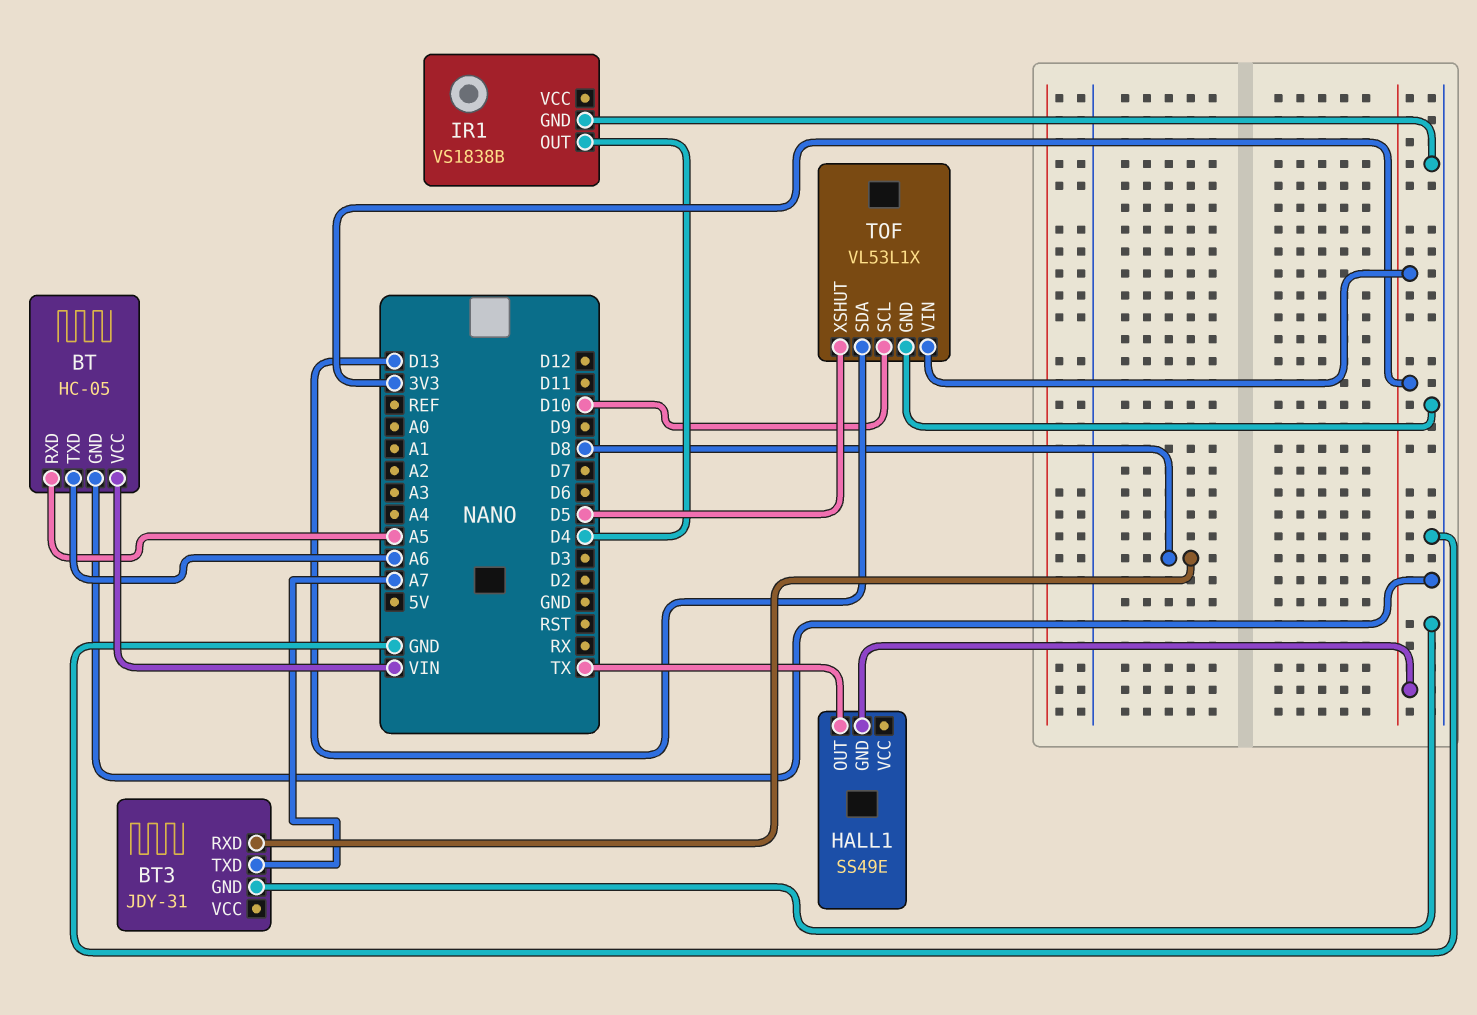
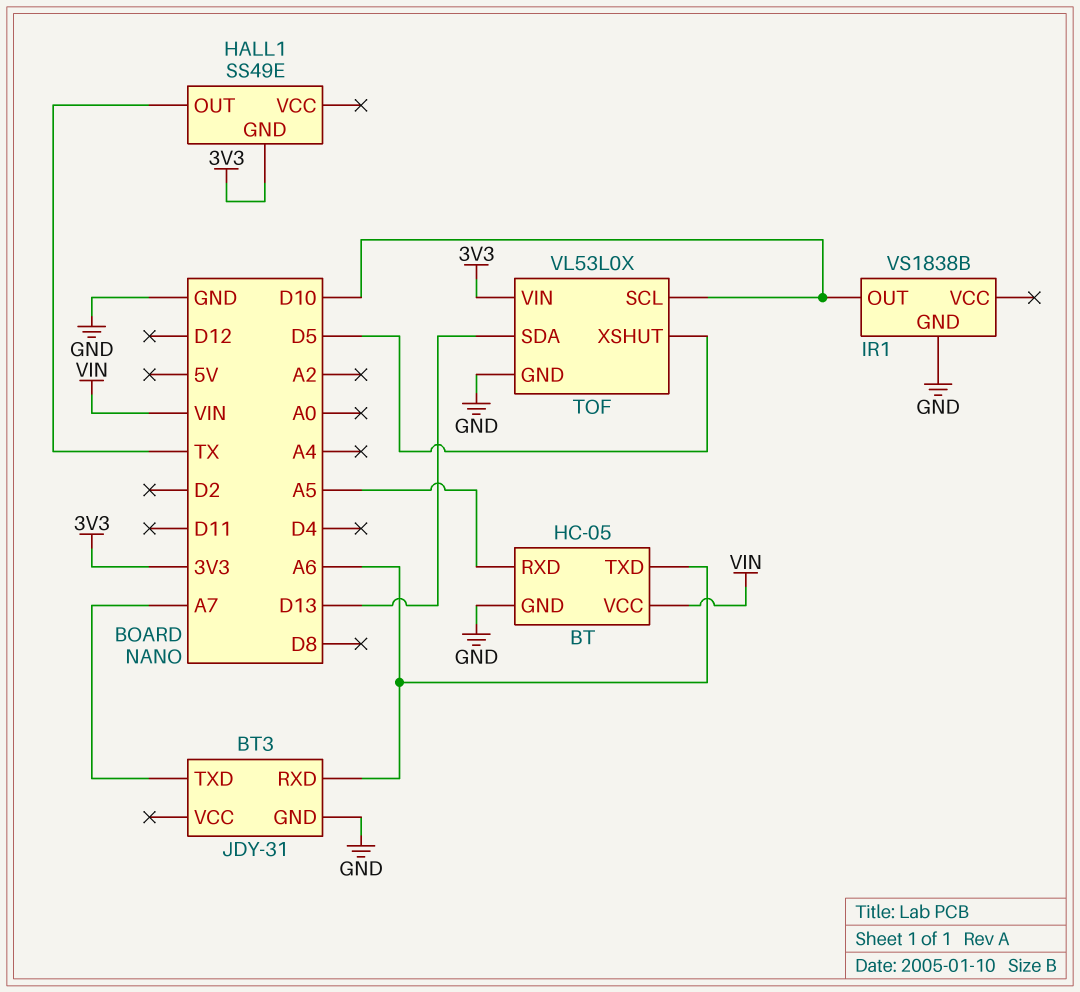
BT3 pin RXD: D8 -> A6
IR1 pin OUT: D4 -> D10
TOF: VL53L1X -> VL53L0X

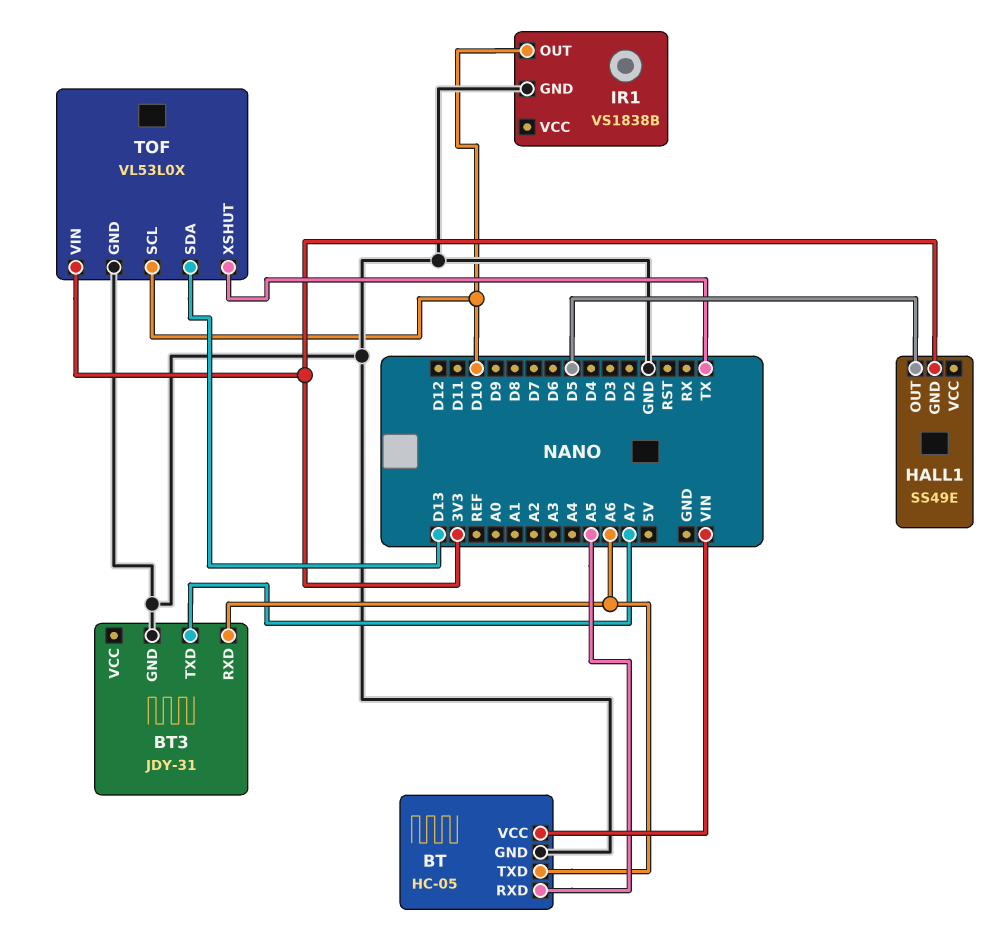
HALL1 pin OUT: TX -> D5
TOF pin XSHUT: D5 -> TX

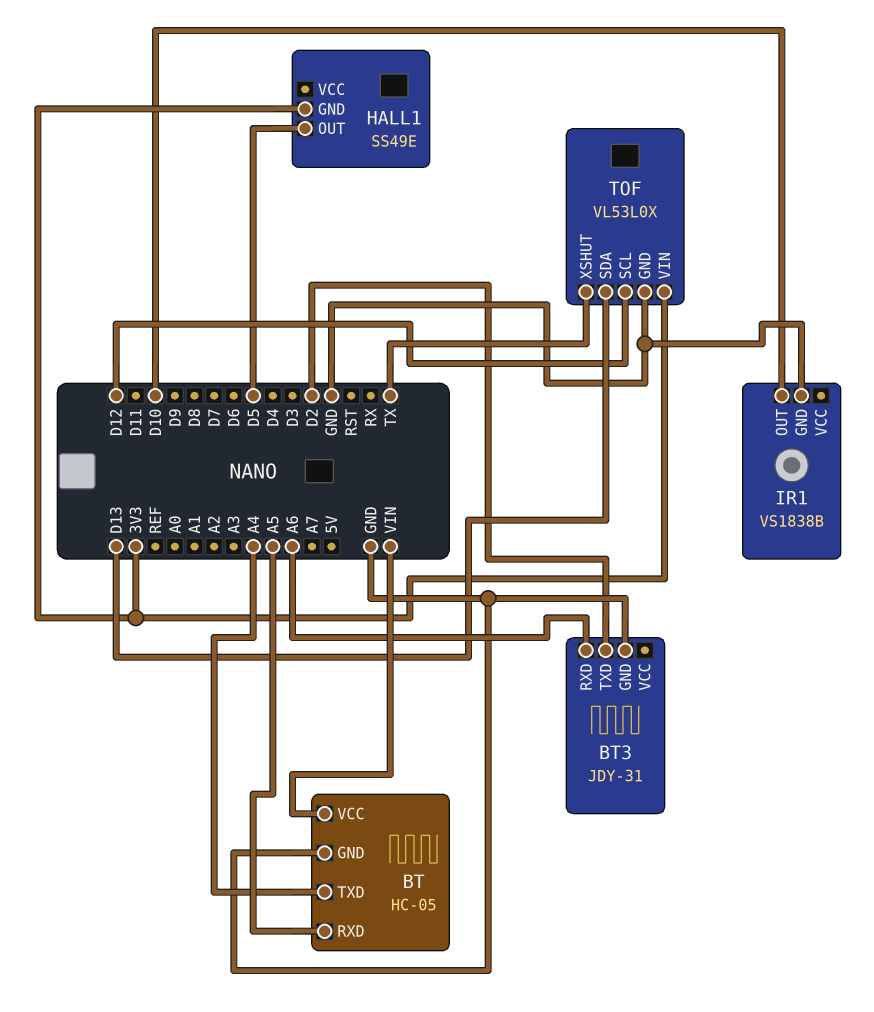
BT pin TXD: A6 -> A4
BT3 pin TXD: A7 -> D2
TOF pin SCL: D10 -> D12

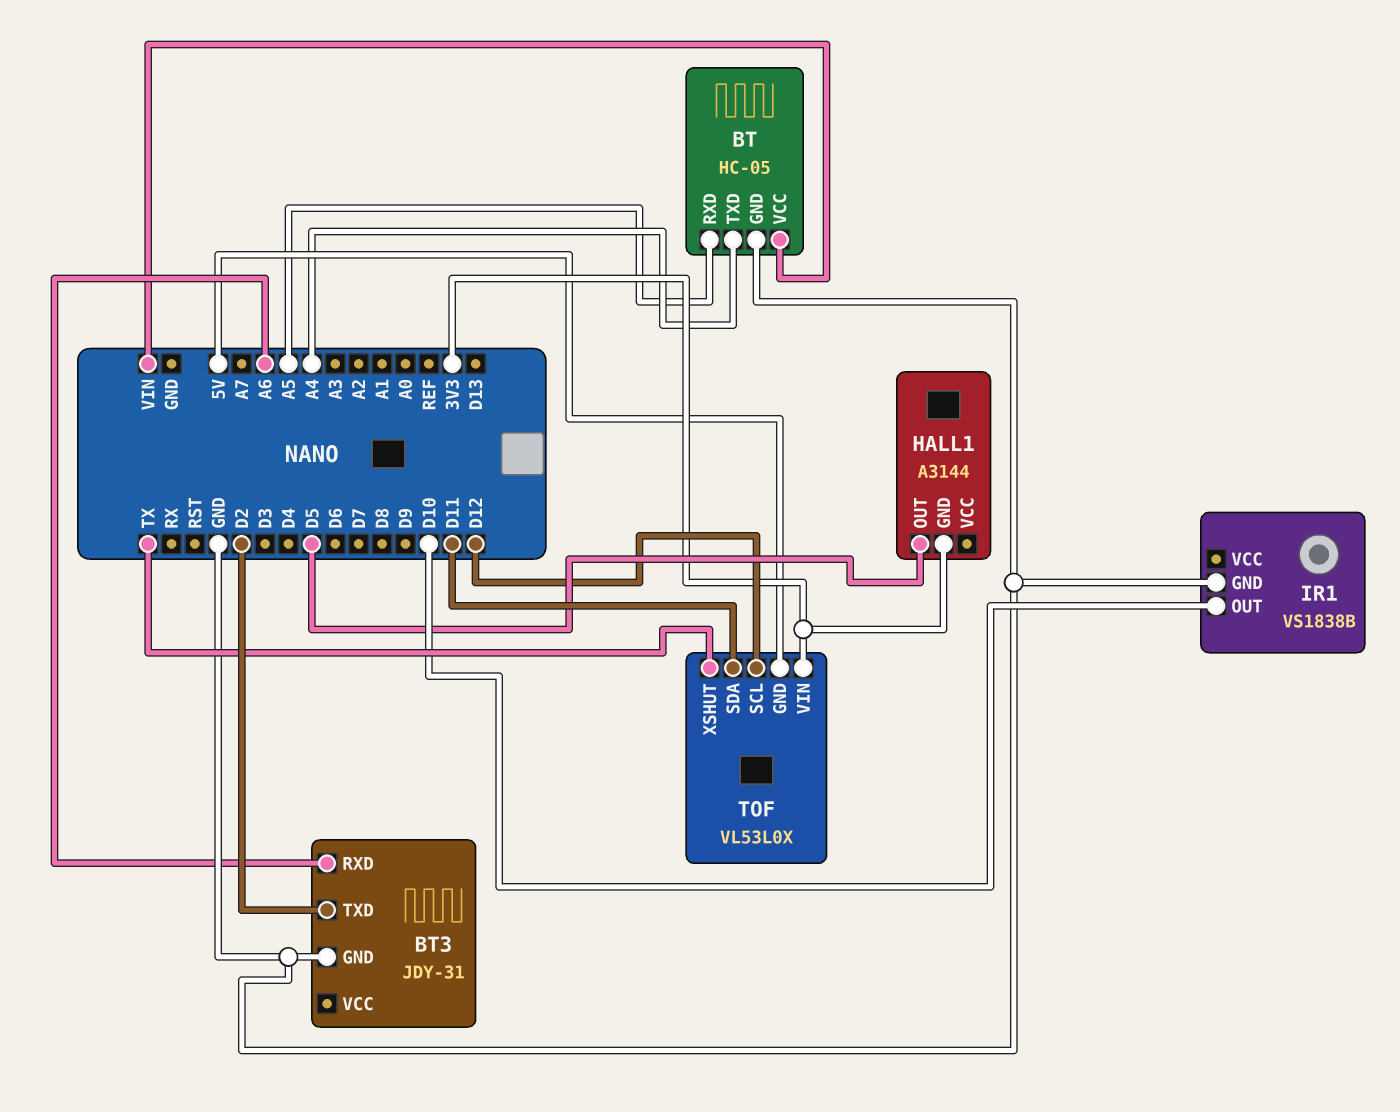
HALL1: SS49E -> A3144
TOF pin GND: GND -> 5V
TOF pin SDA: D13 -> D11

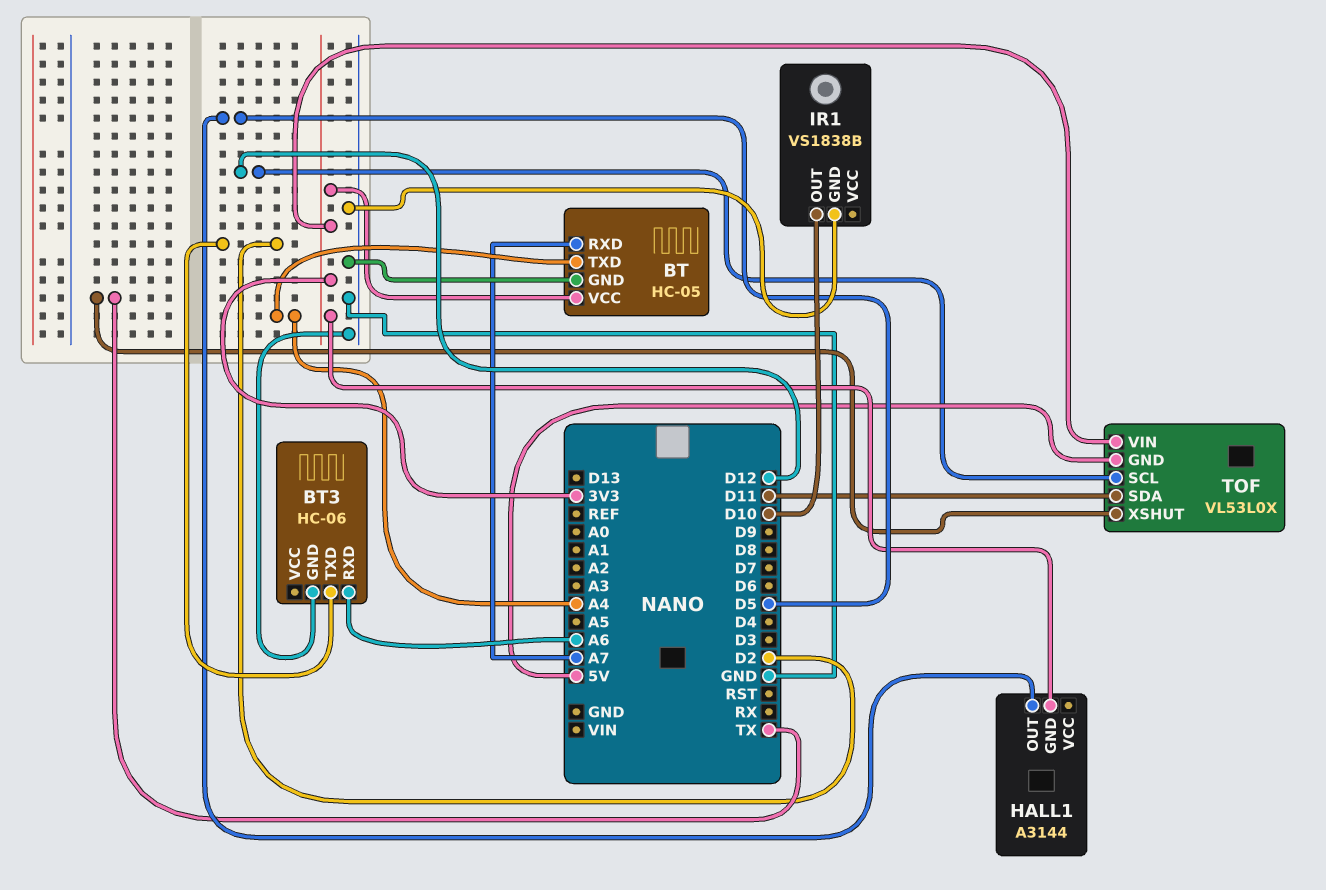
BT pin RXD: A5 -> A7
BT pin VCC: VIN -> 3V3
BT3: JDY-31 -> HC-06

